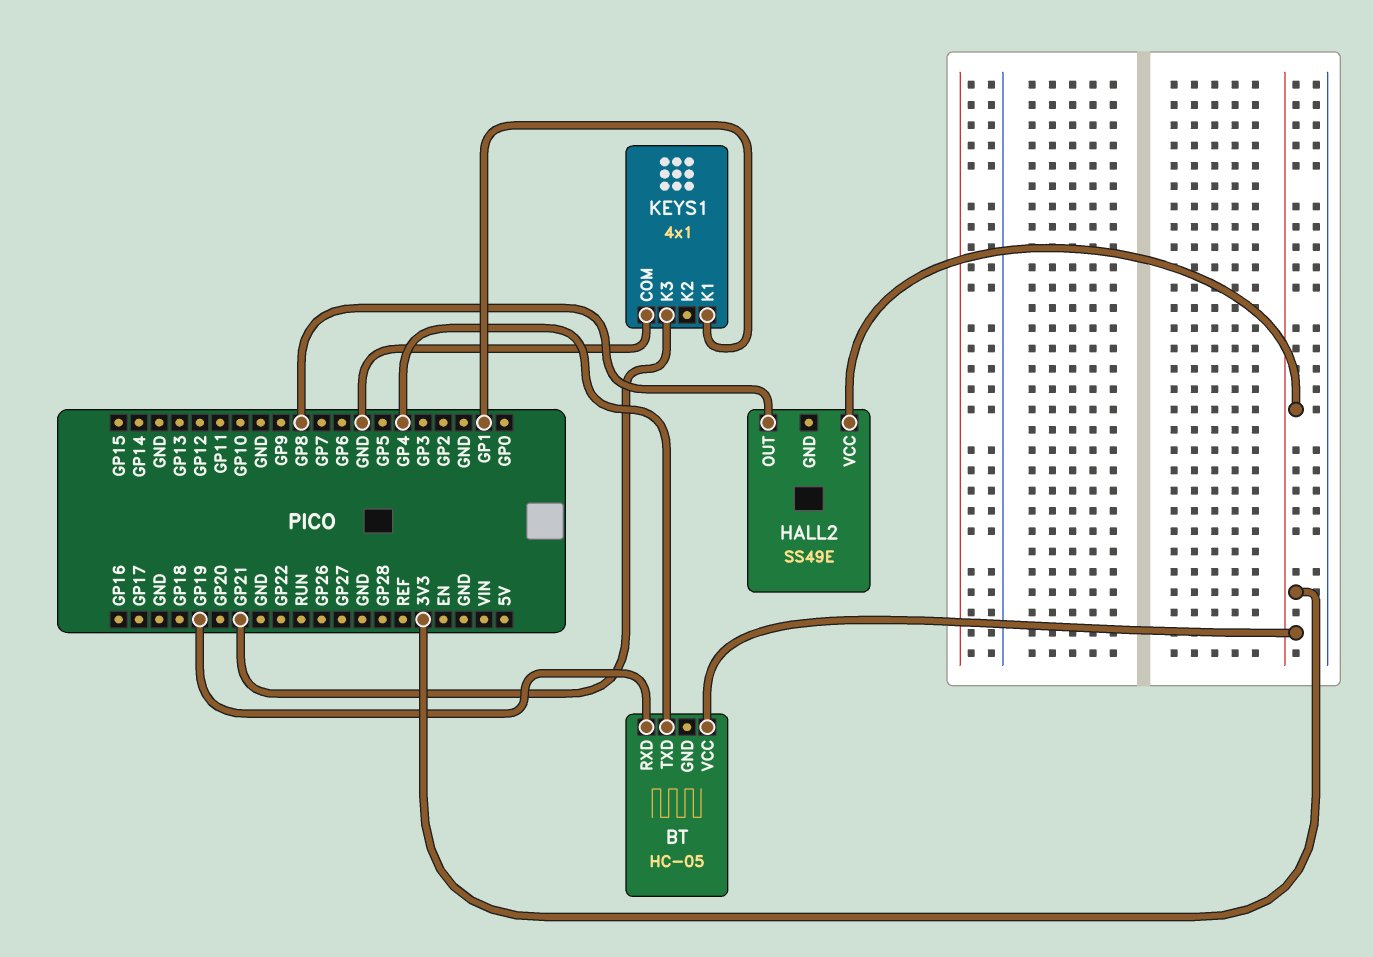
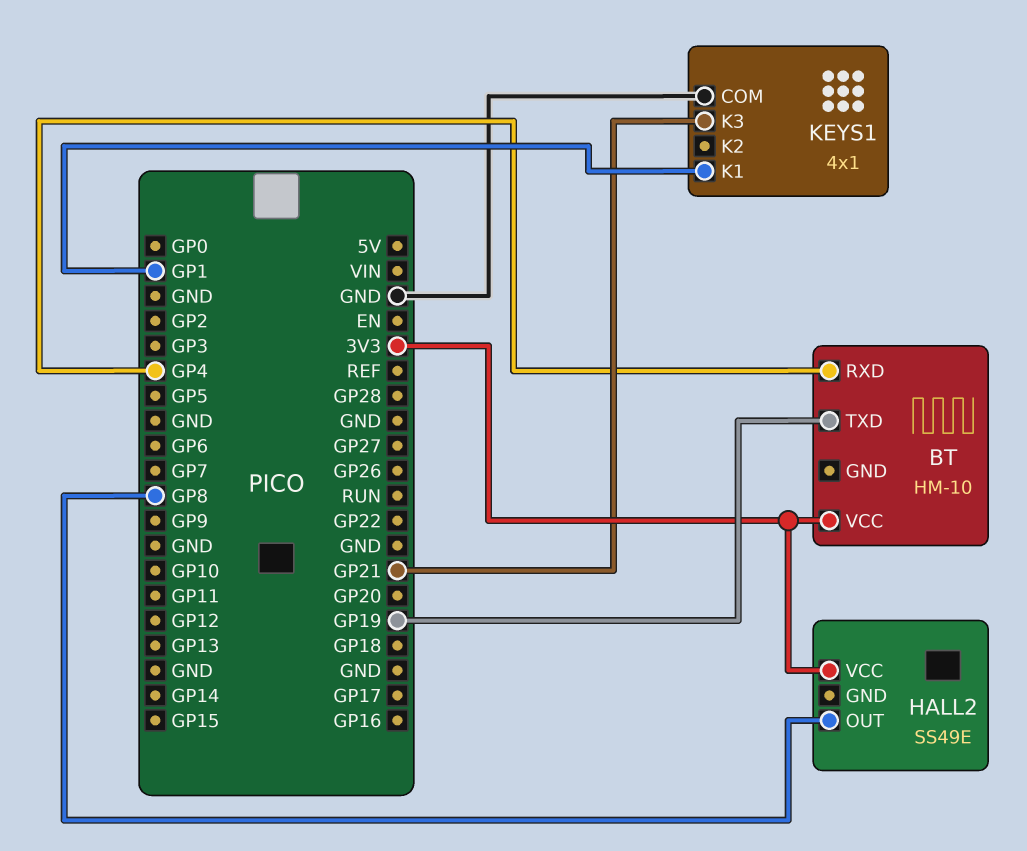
BT: HC-05 -> HM-10
BT pin RXD: GP19 -> GP4
BT pin TXD: GP4 -> GP19

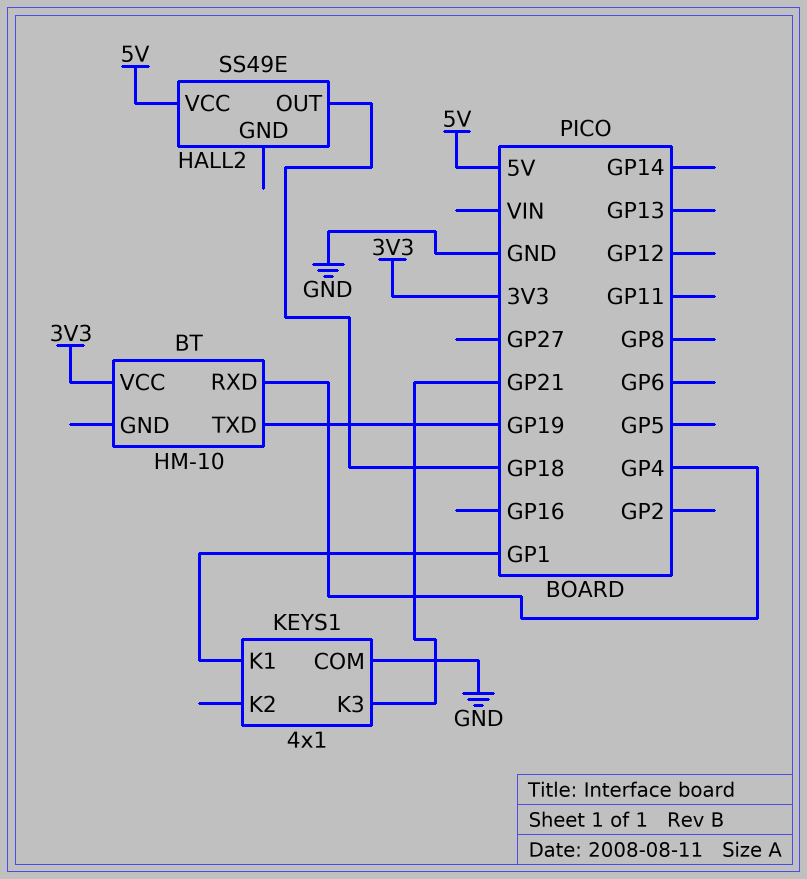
HALL2 pin OUT: GP8 -> GP18
HALL2 pin VCC: 3V3 -> 5V

